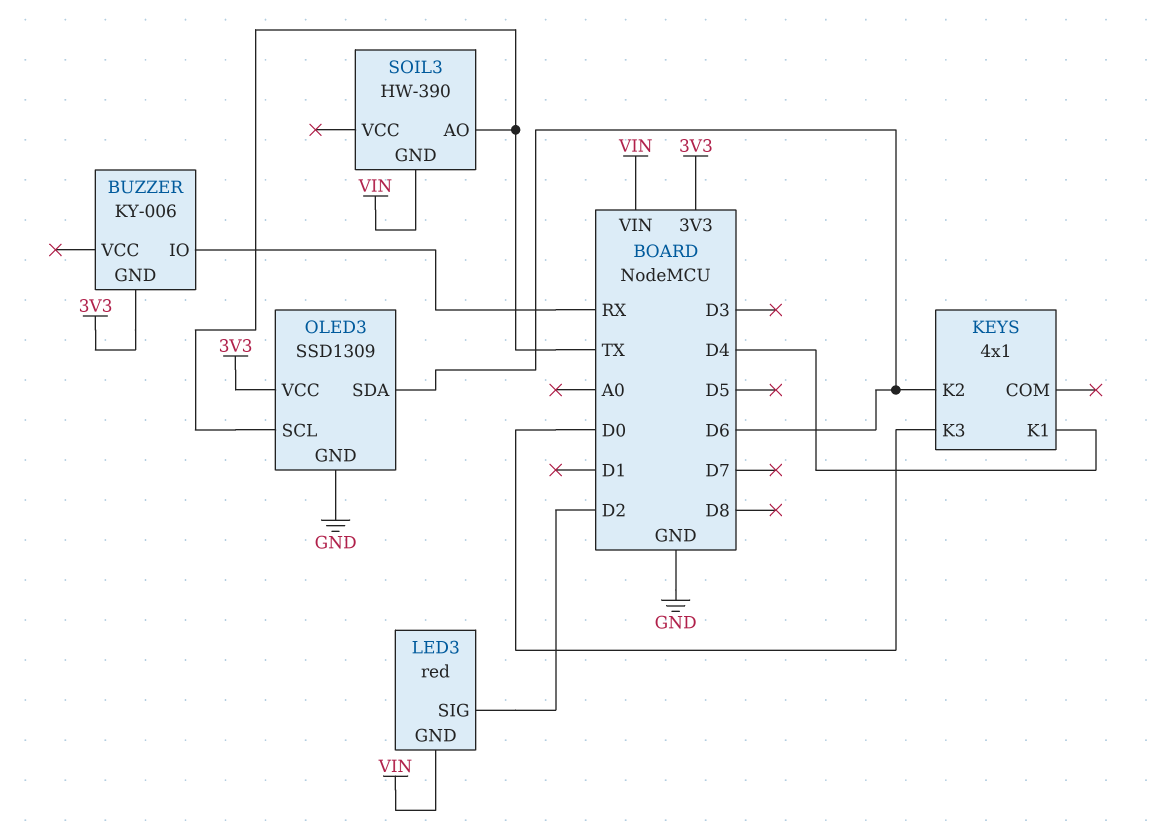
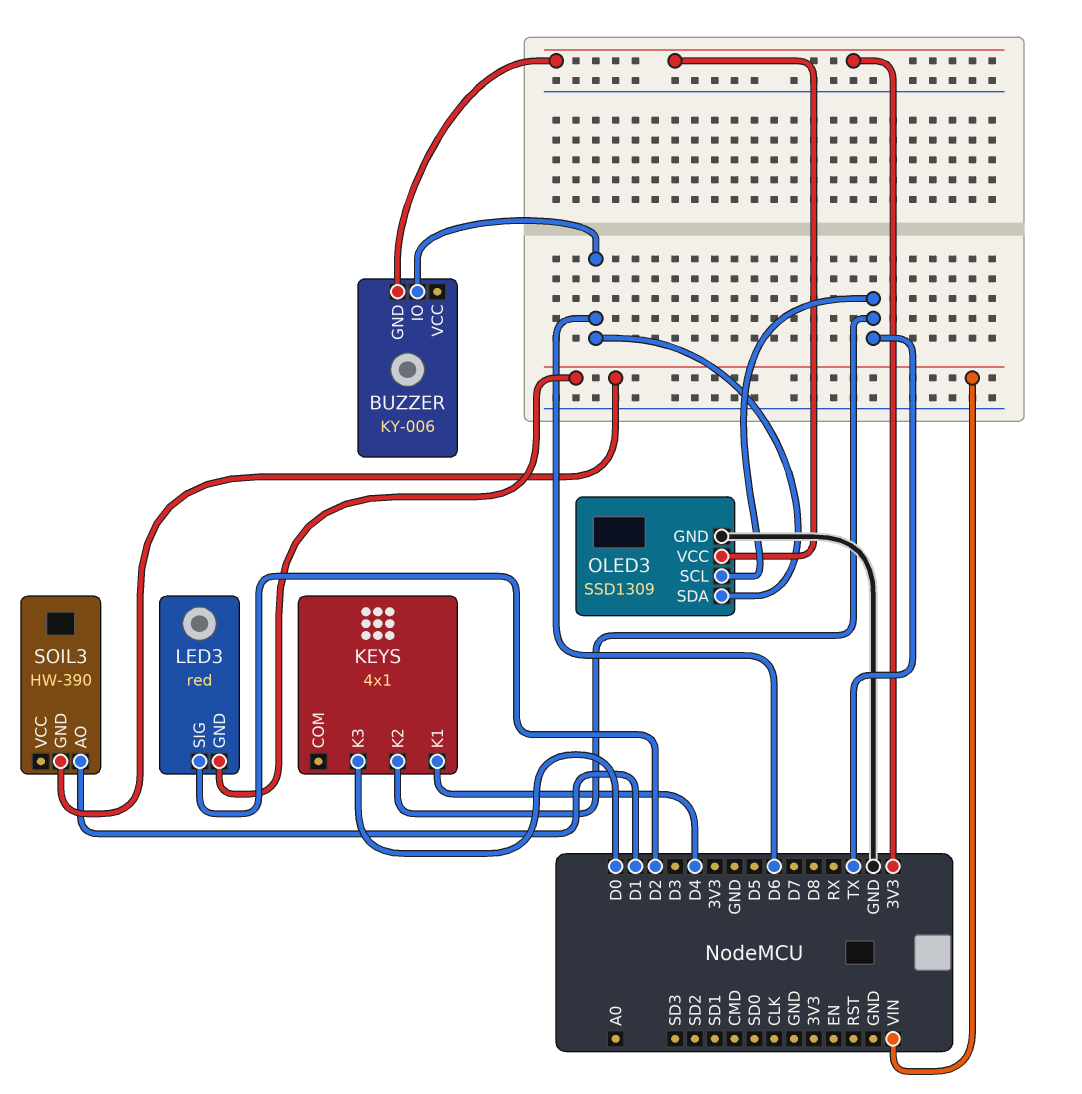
BUZZER pin IO: RX -> D6
KEYS pin K2: D6 -> TX
SOIL3 pin AO: TX -> D1

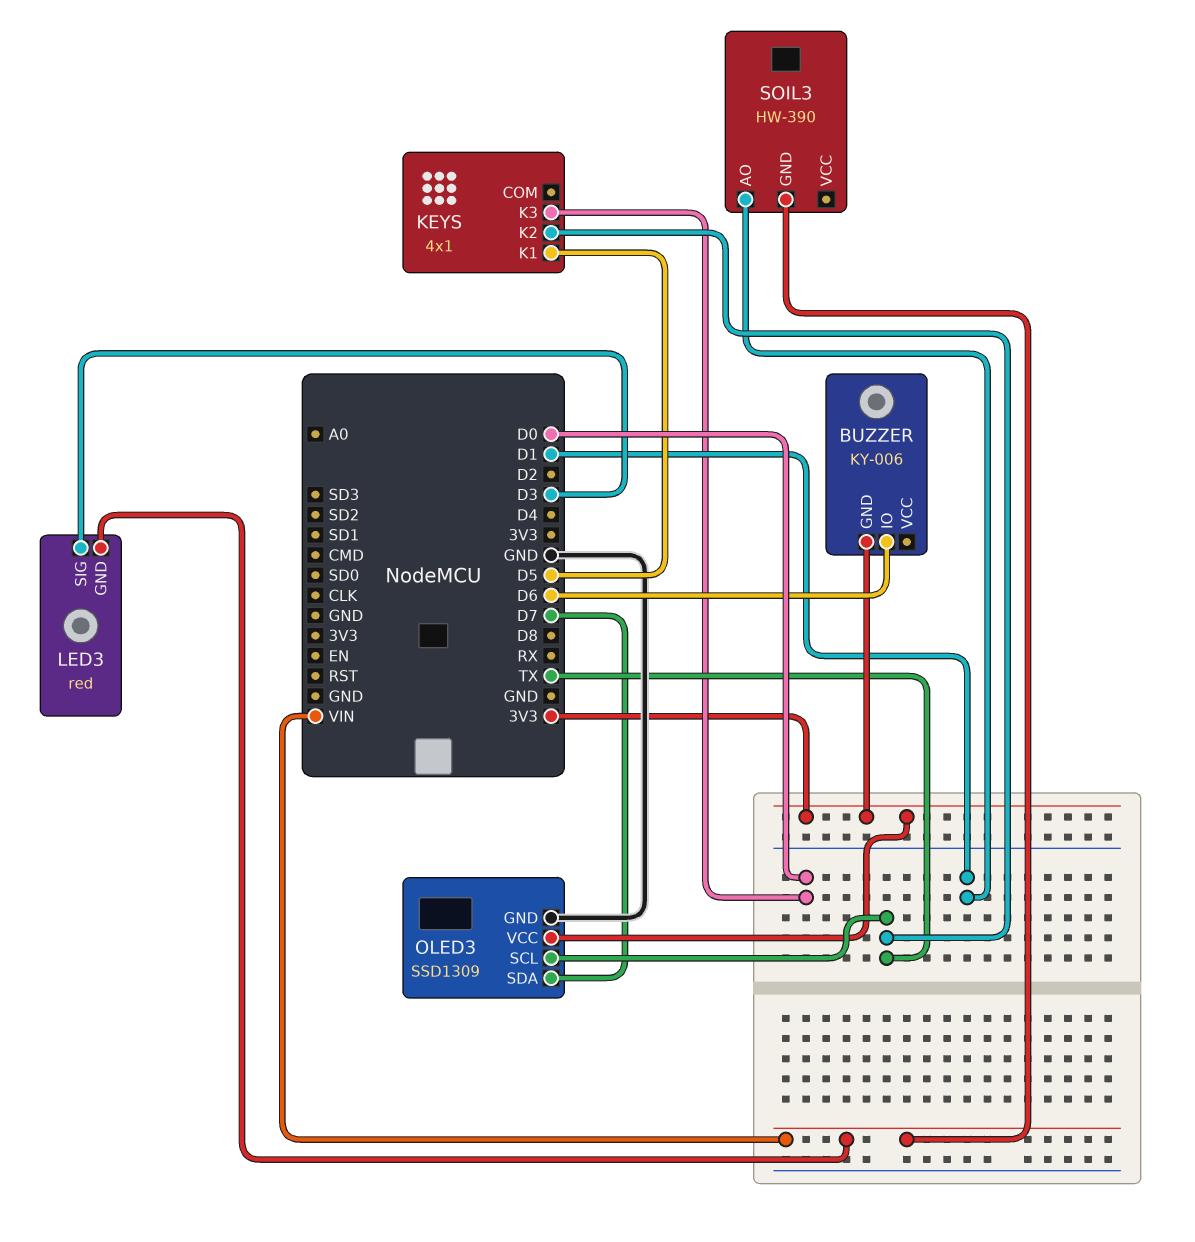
KEYS pin K1: D4 -> D5
LED3 pin SIG: D2 -> D3
OLED3 pin SDA: D6 -> D7

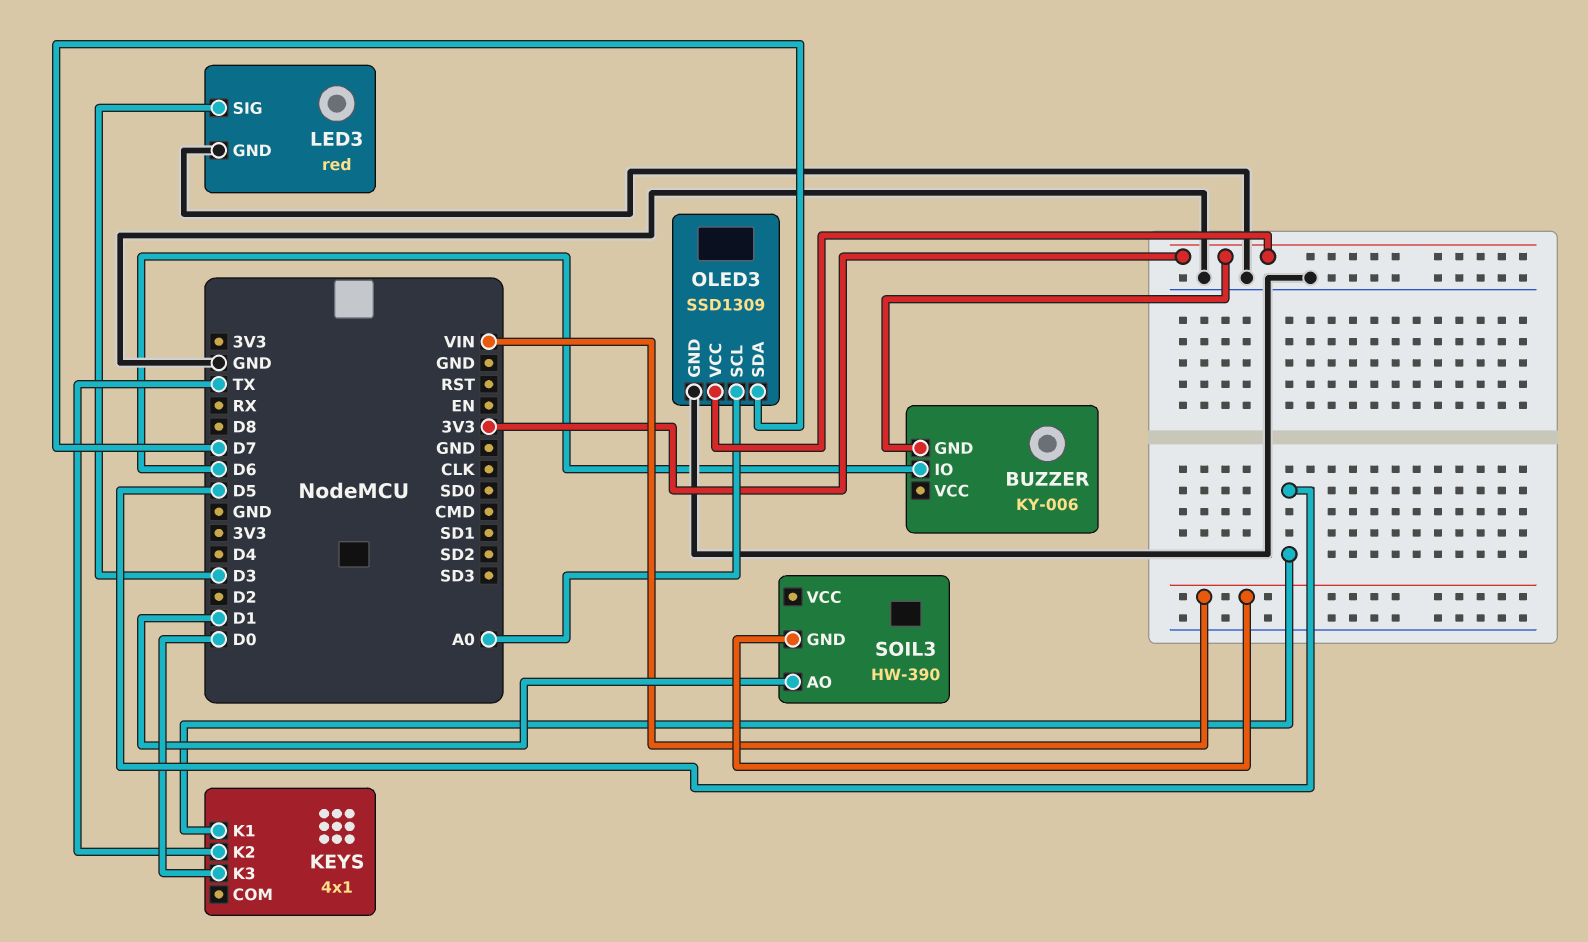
LED3 pin GND: VIN -> GND
OLED3 pin SCL: TX -> A0

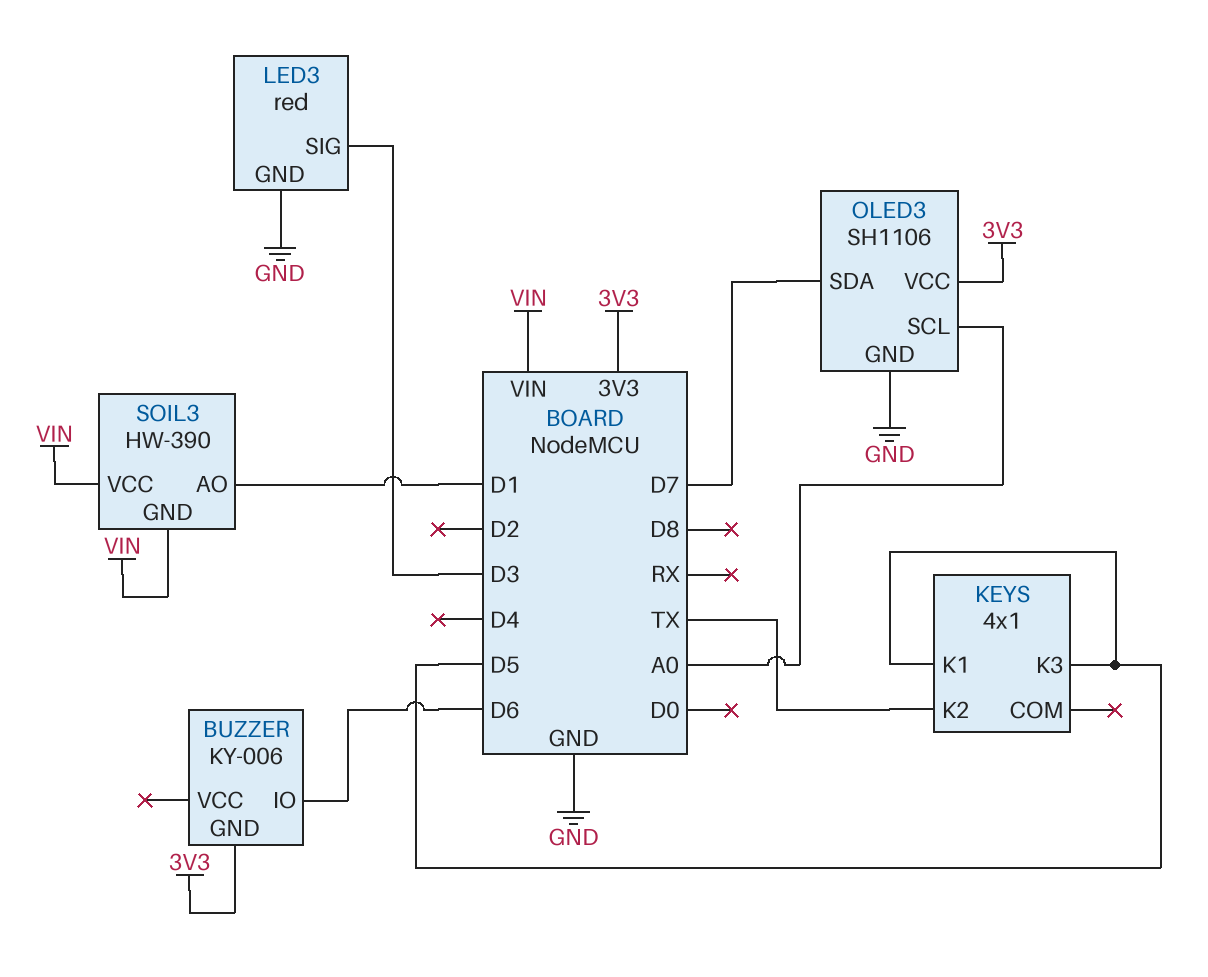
KEYS pin K3: D0 -> D5
OLED3: SSD1309 -> SH1106
SOIL3 pin VCC: none -> VIN

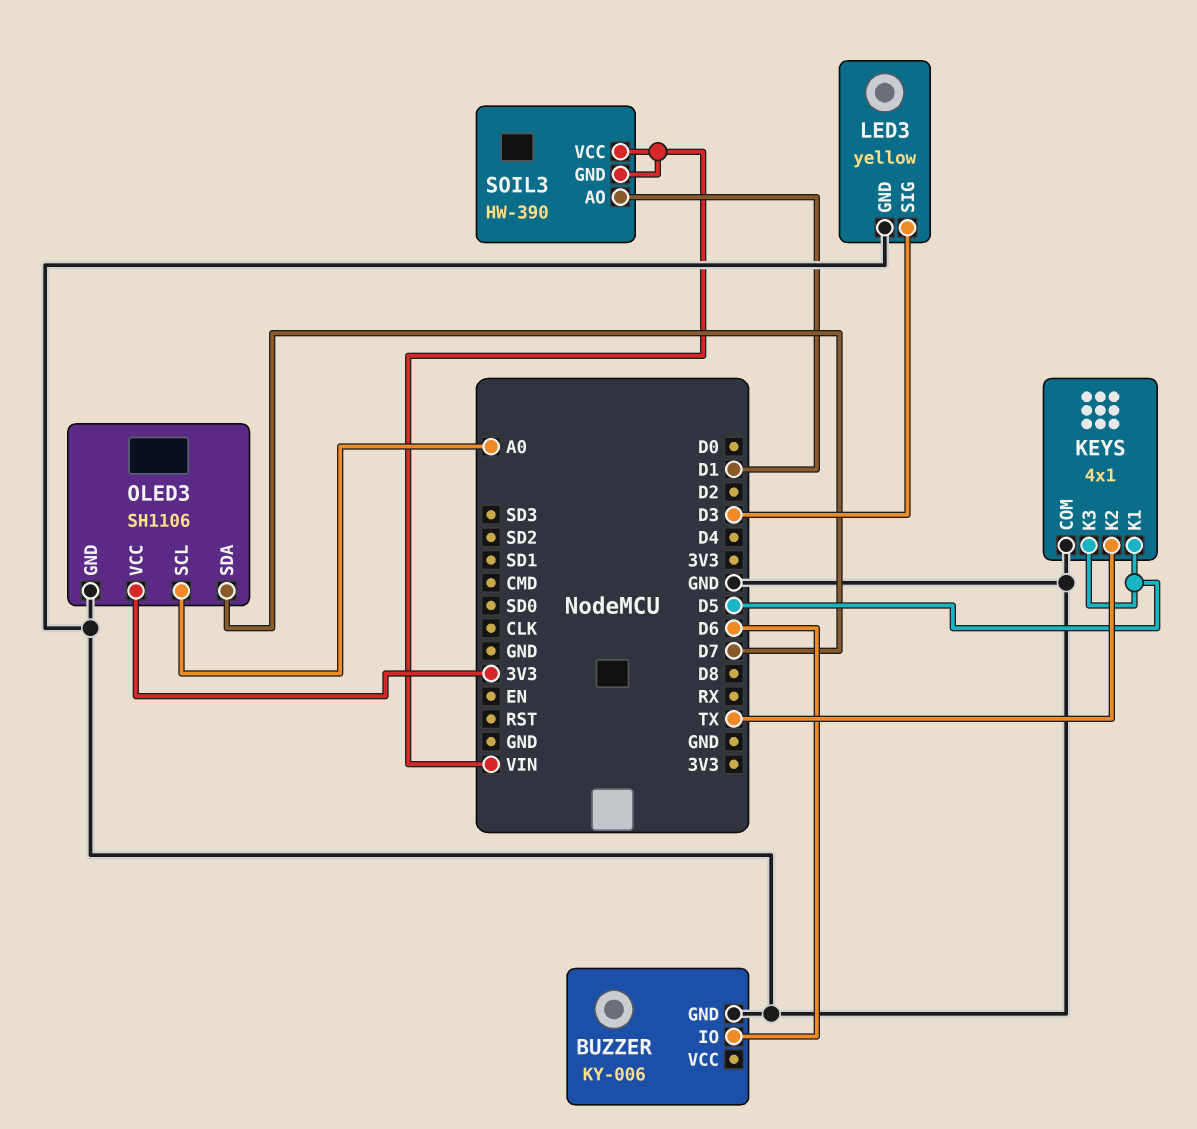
BUZZER pin GND: 3V3 -> GND
KEYS pin COM: none -> GND
LED3: red -> yellow

